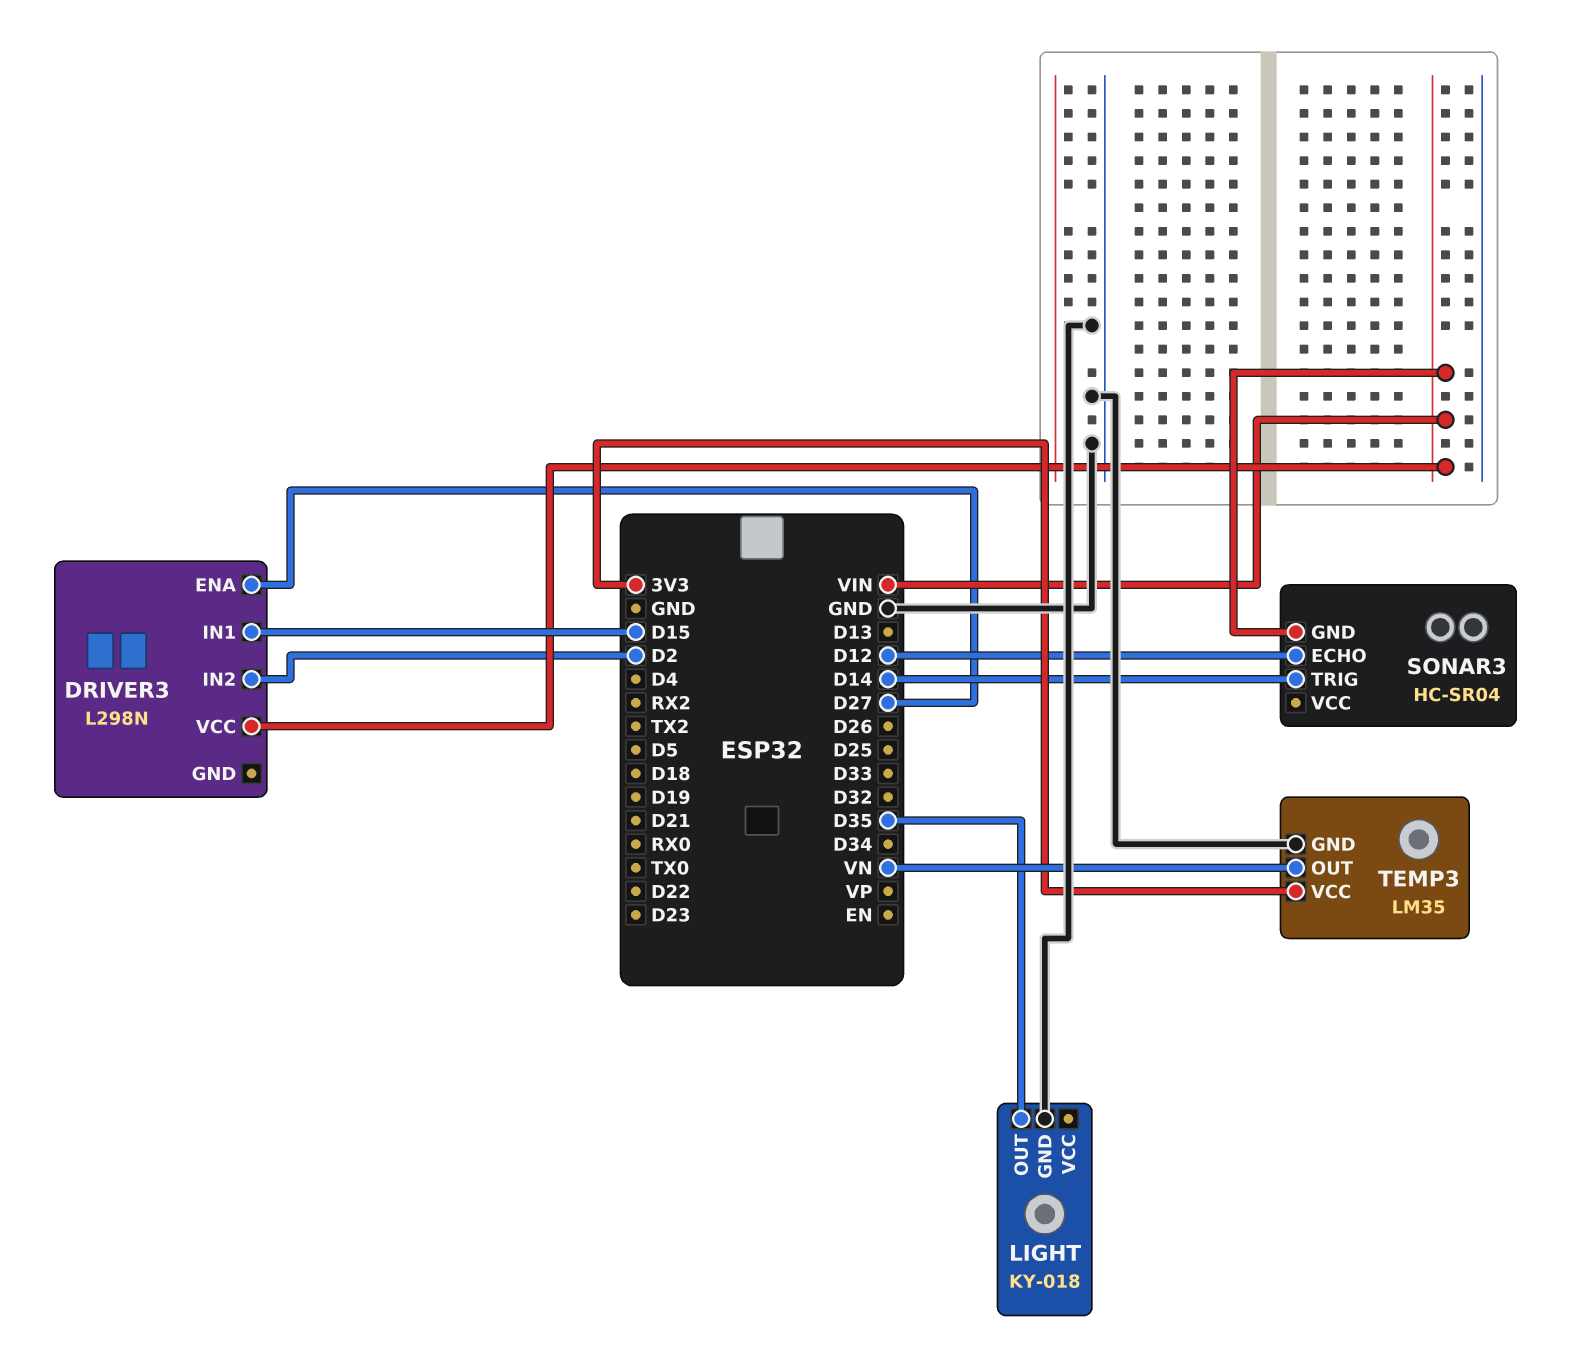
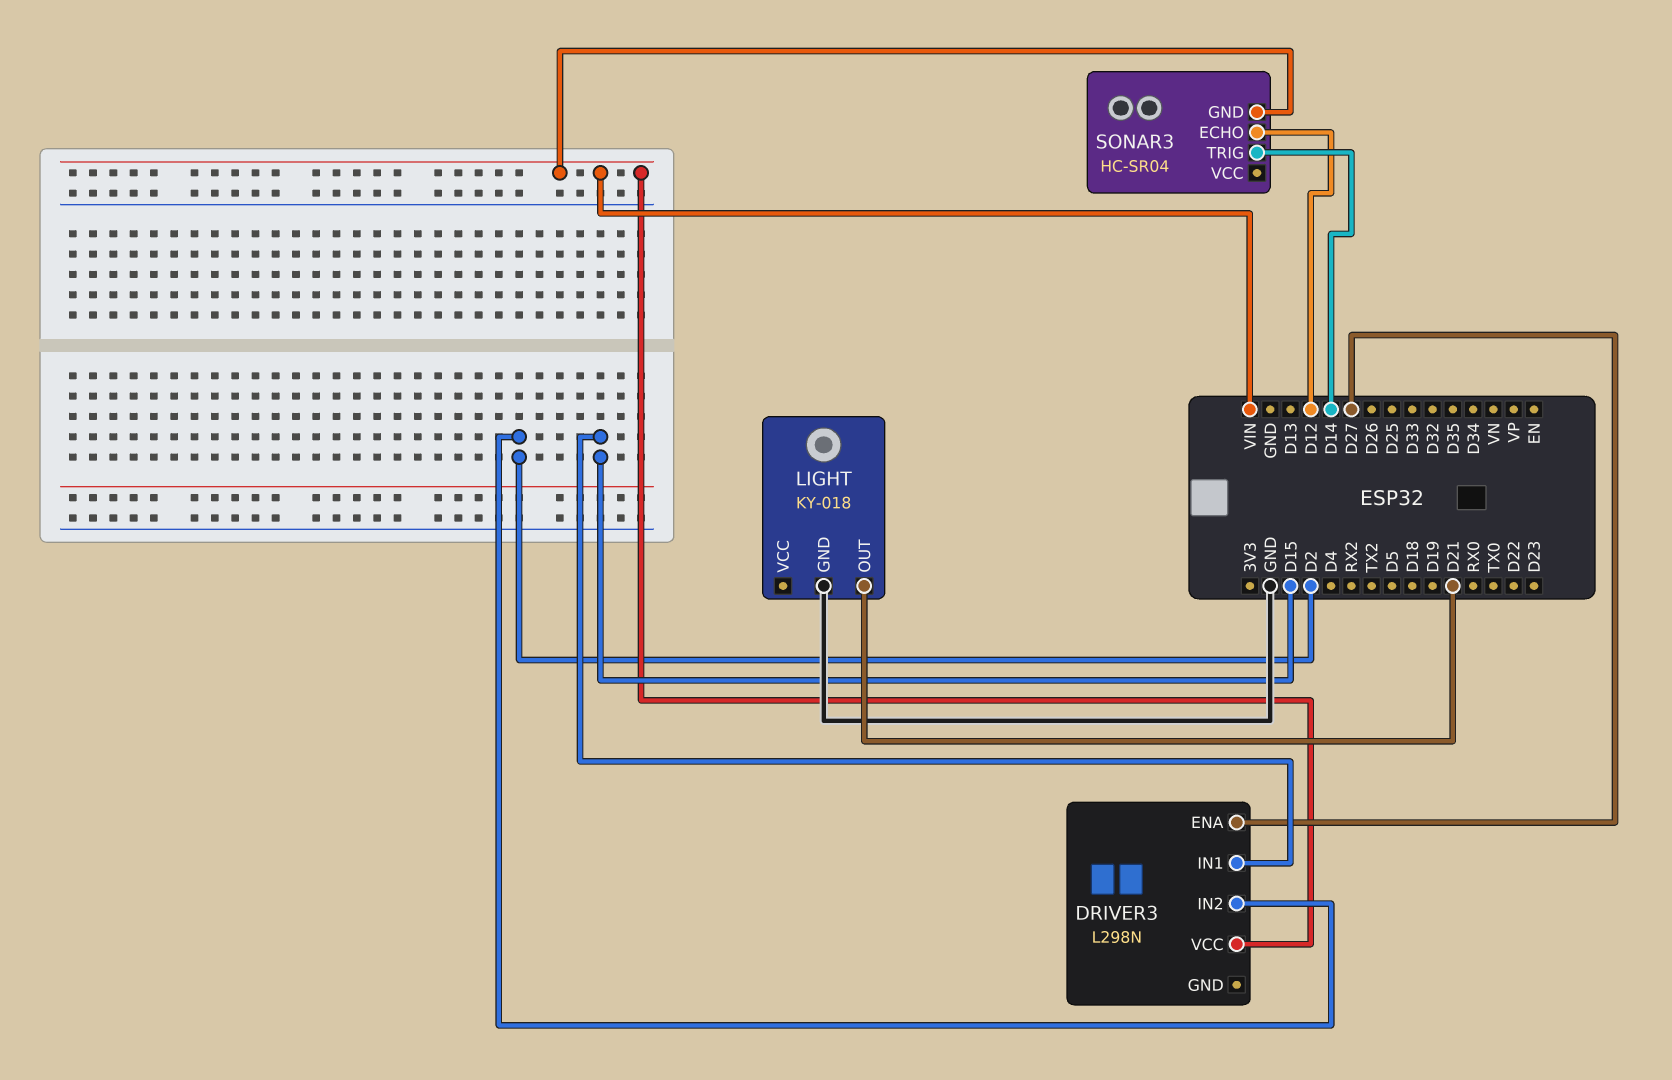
LIGHT pin OUT: D35 -> D21
TEMP3: LM35 -> none
TEMP3 pin GND: GND -> none
TEMP3 pin OUT: VN -> none
TEMP3 pin VCC: 3V3 -> none

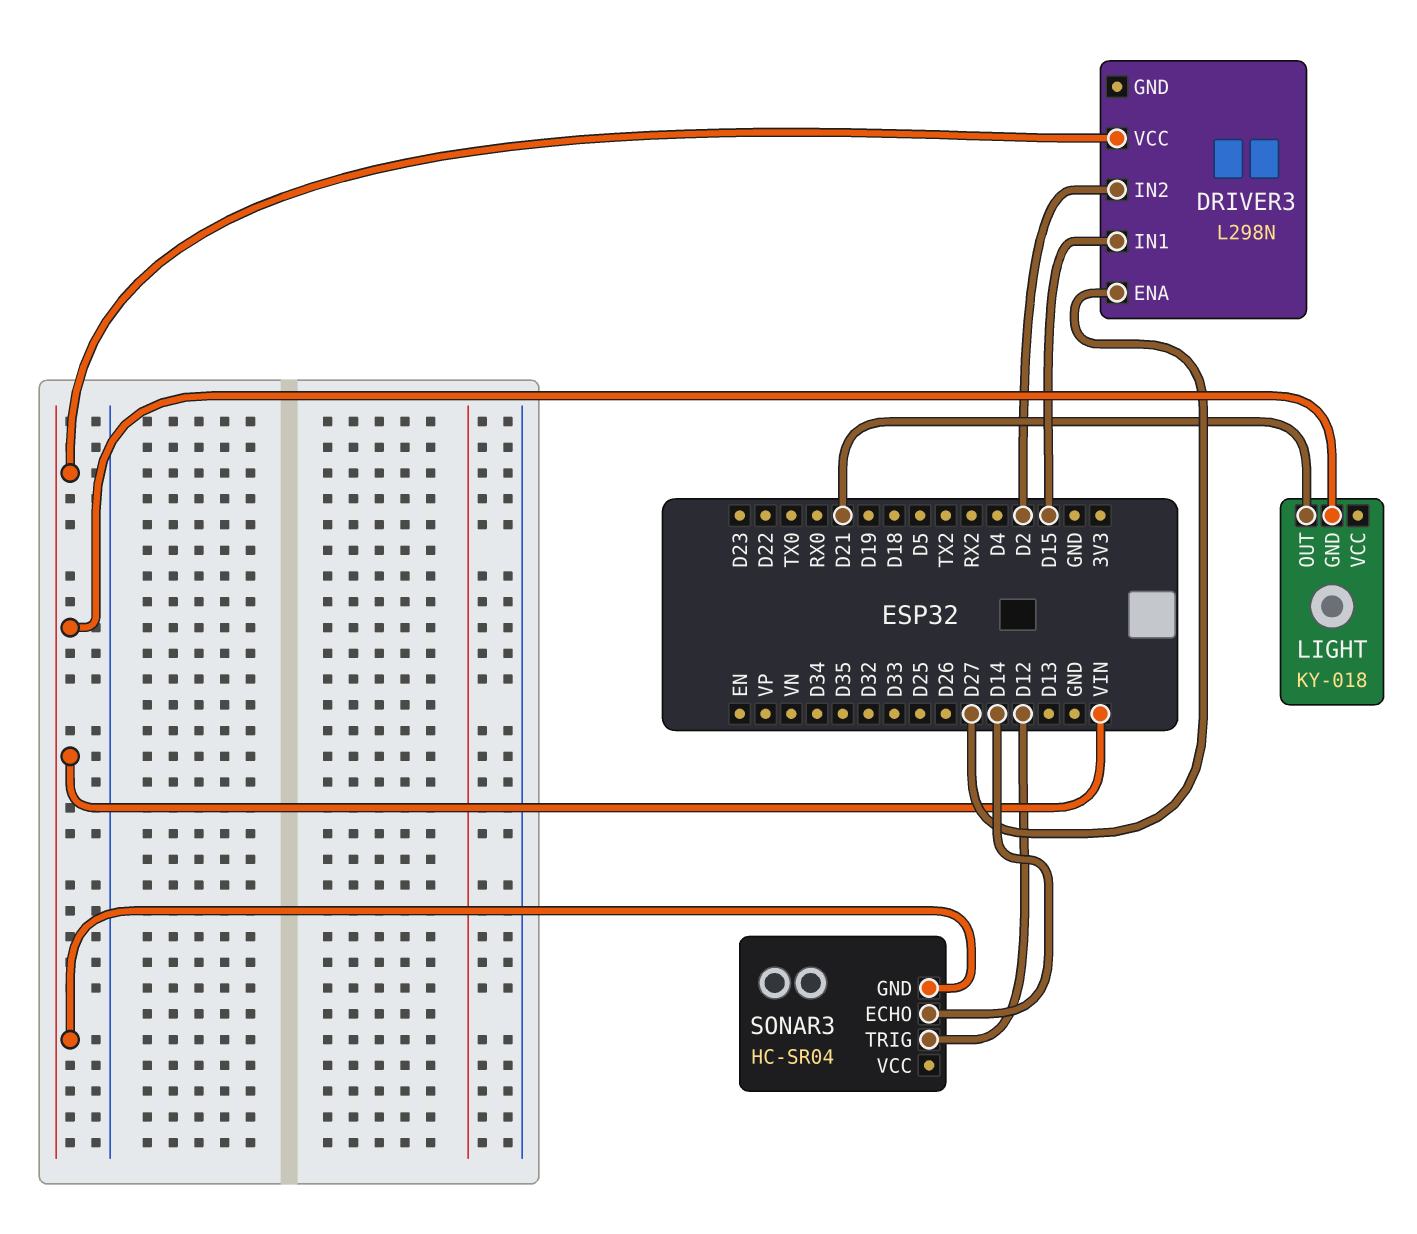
LIGHT pin GND: GND -> VIN
SONAR3 pin ECHO: D12 -> D14
SONAR3 pin TRIG: D14 -> D12

